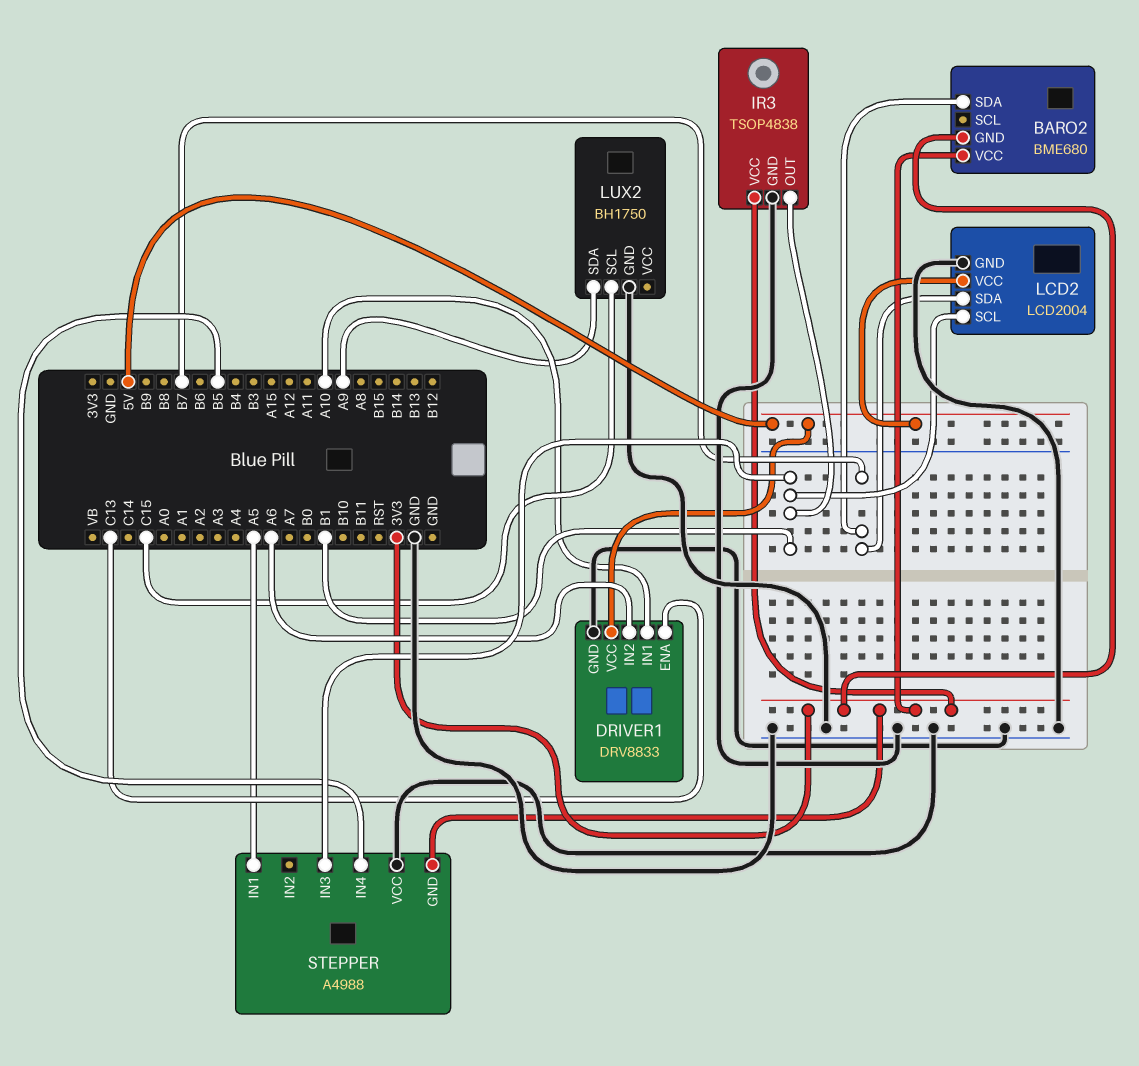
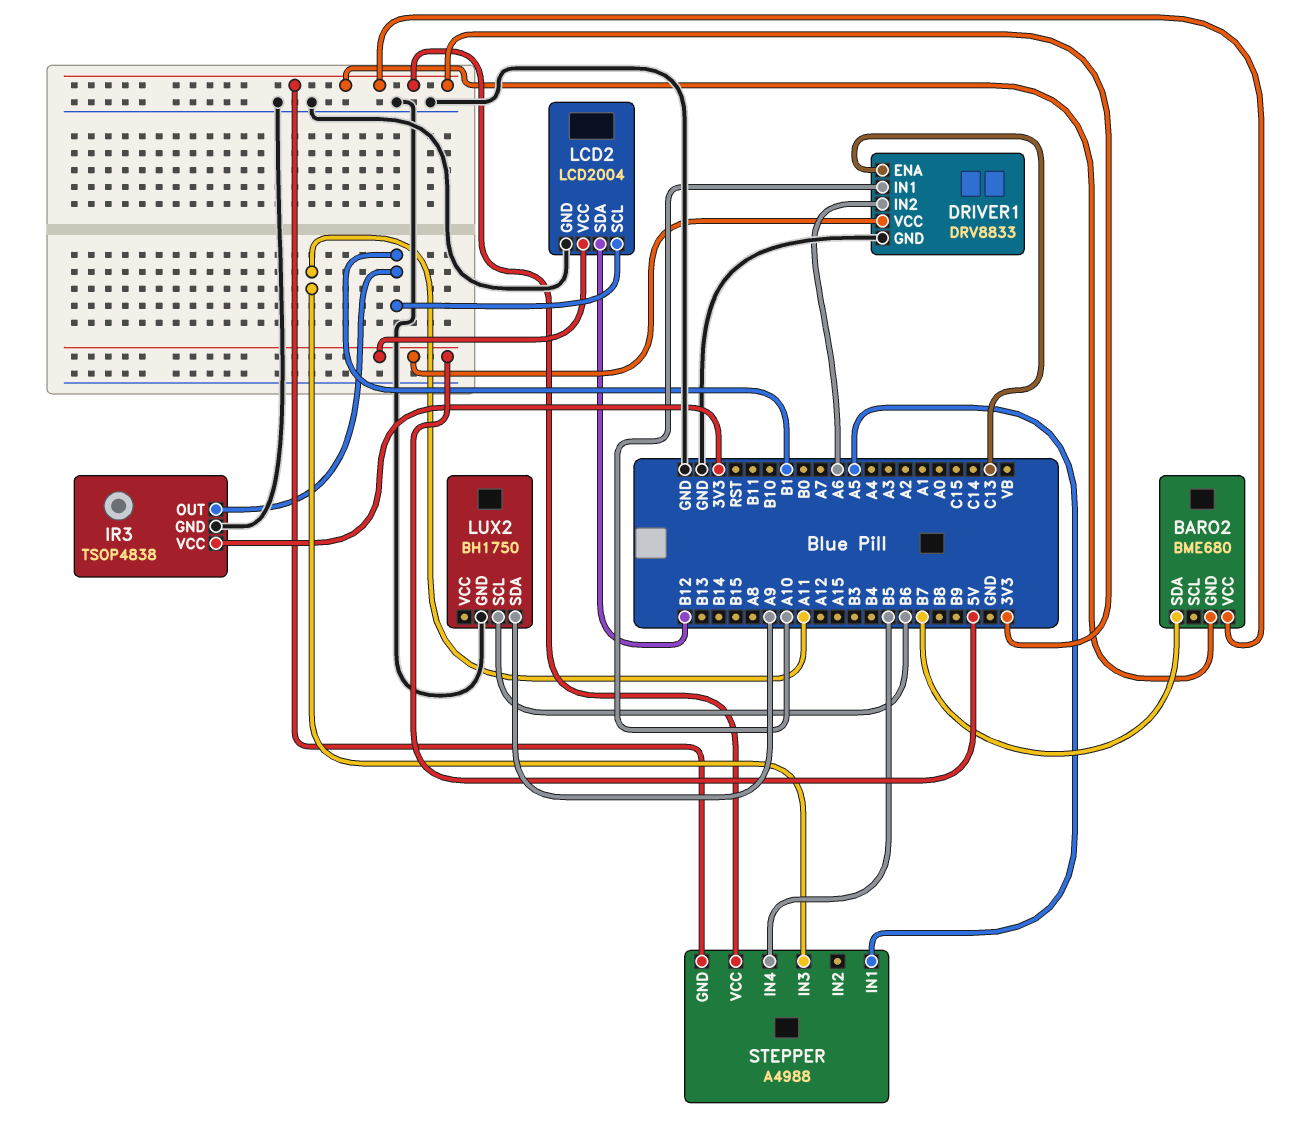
LCD2 pin SDA: B7 -> B12
LUX2 pin SCL: C15 -> B6
STEPPER pin IN3: B1 -> A11
STEPPER pin VCC: GND -> 3V3

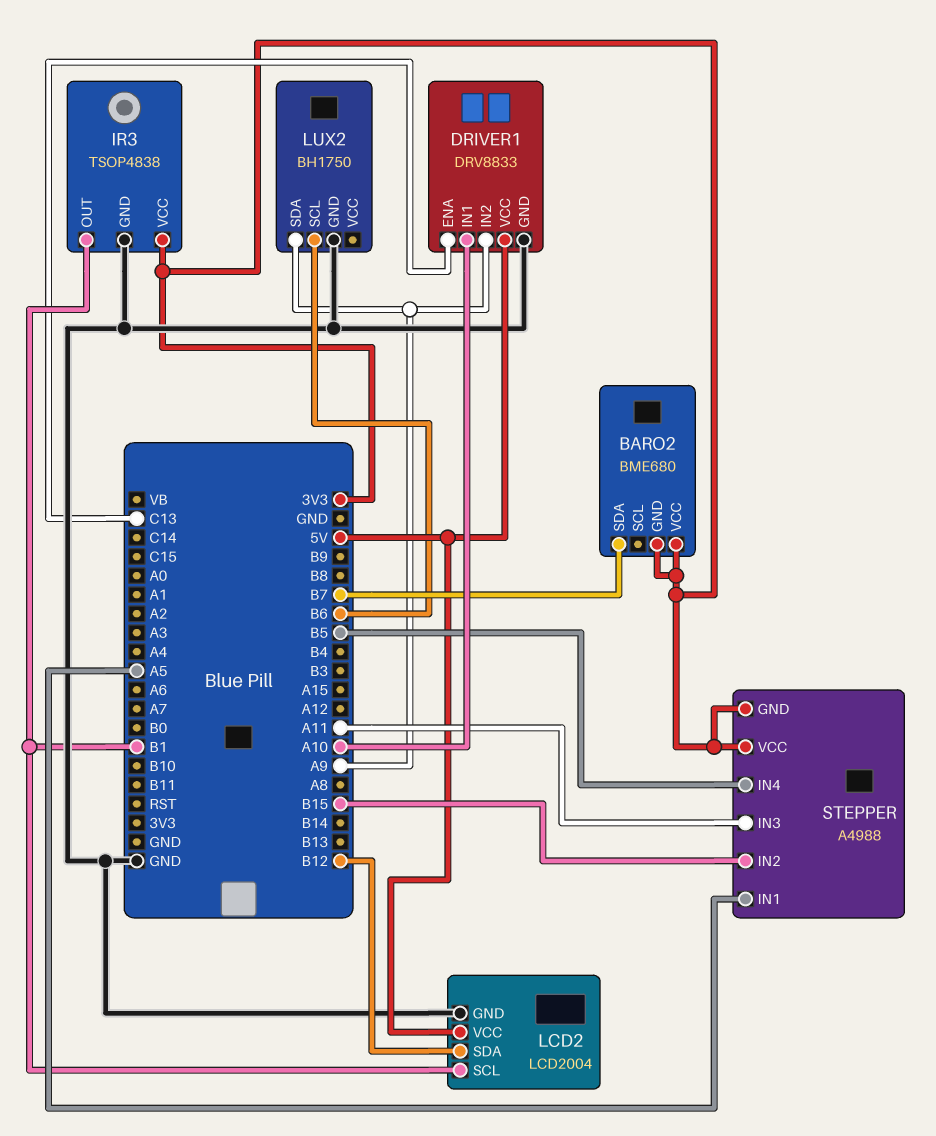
DRIVER1 pin IN2: A6 -> A9
STEPPER pin IN2: none -> B15

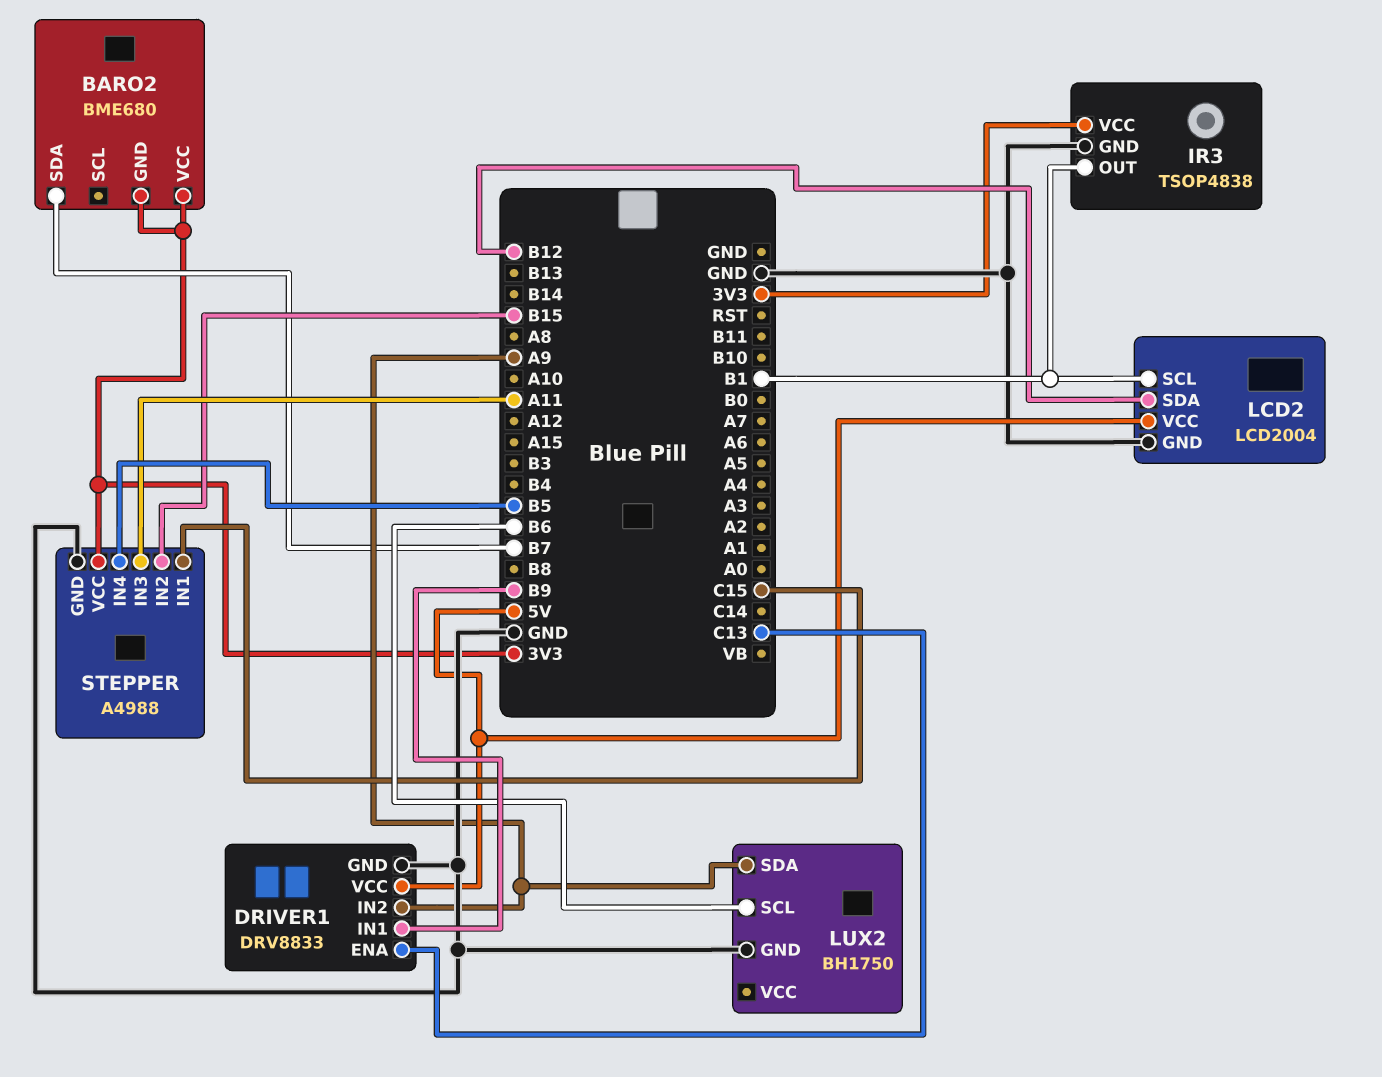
DRIVER1 pin IN1: A10 -> B9
STEPPER pin GND: 3V3 -> GND
STEPPER pin IN1: A5 -> C15

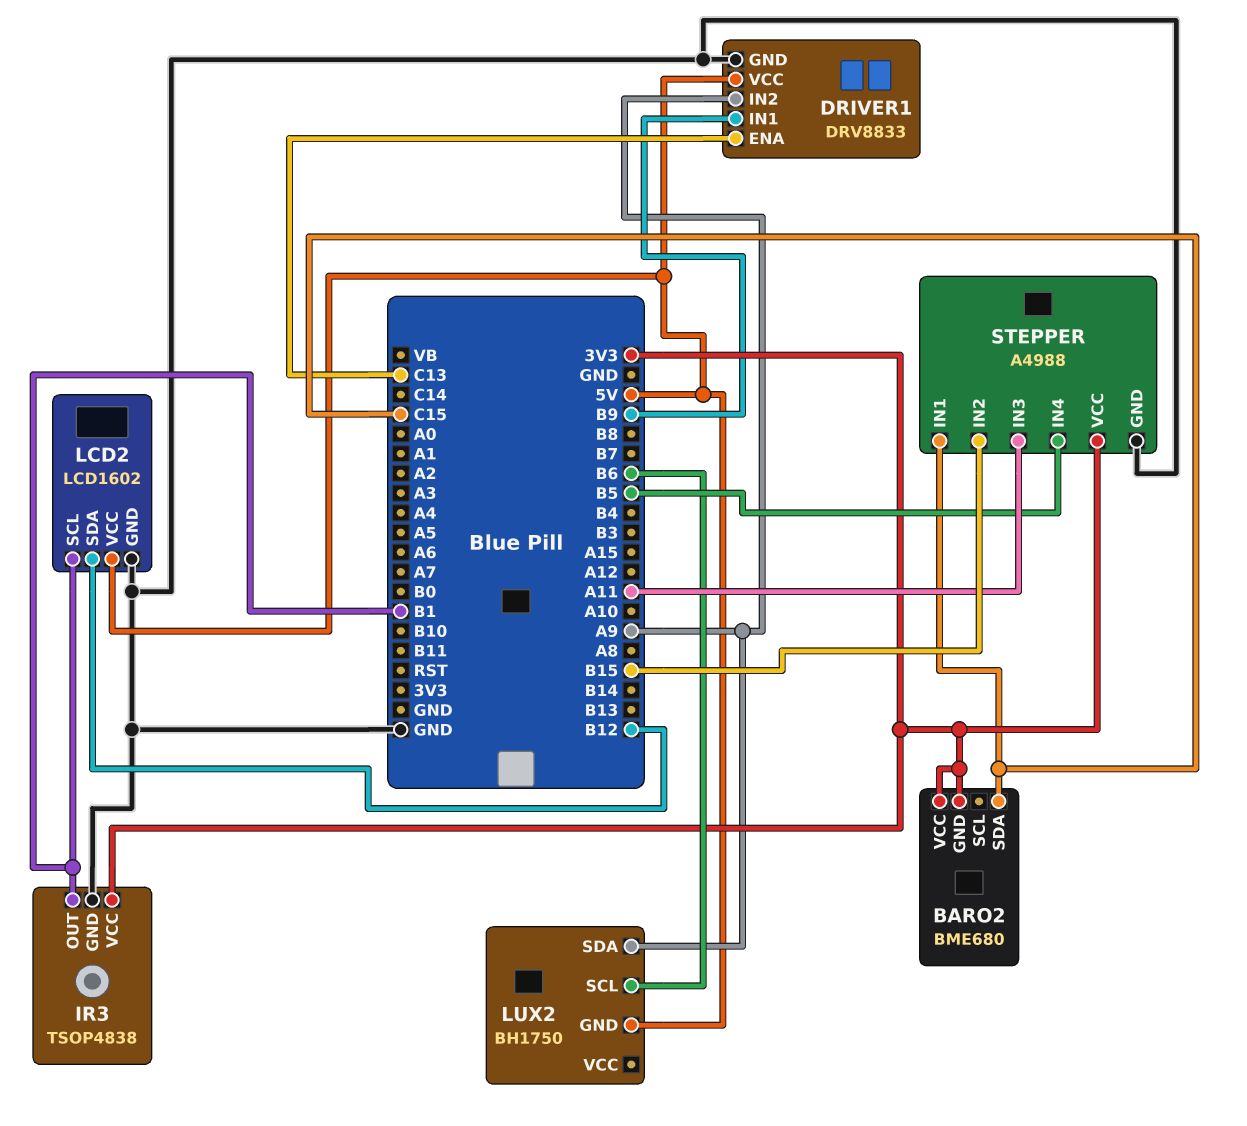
BARO2 pin SDA: B7 -> C15
LCD2: LCD2004 -> LCD1602
LUX2 pin GND: GND -> 5V

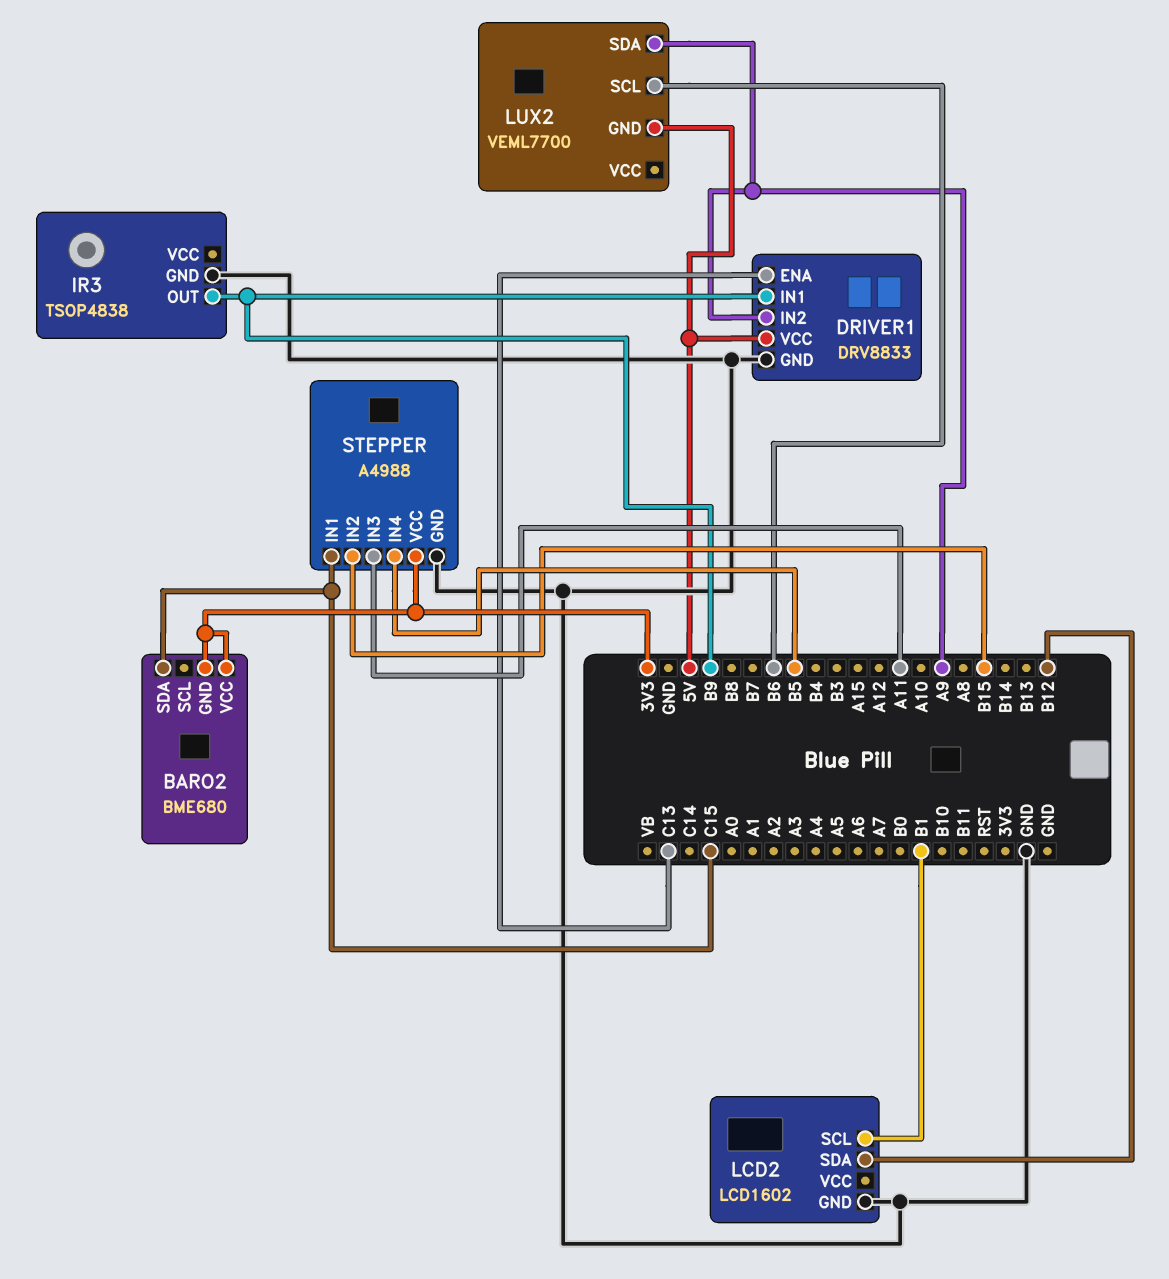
IR3 pin OUT: B1 -> B9
IR3 pin VCC: 3V3 -> none
LCD2 pin VCC: 5V -> none
LUX2: BH1750 -> VEML7700

